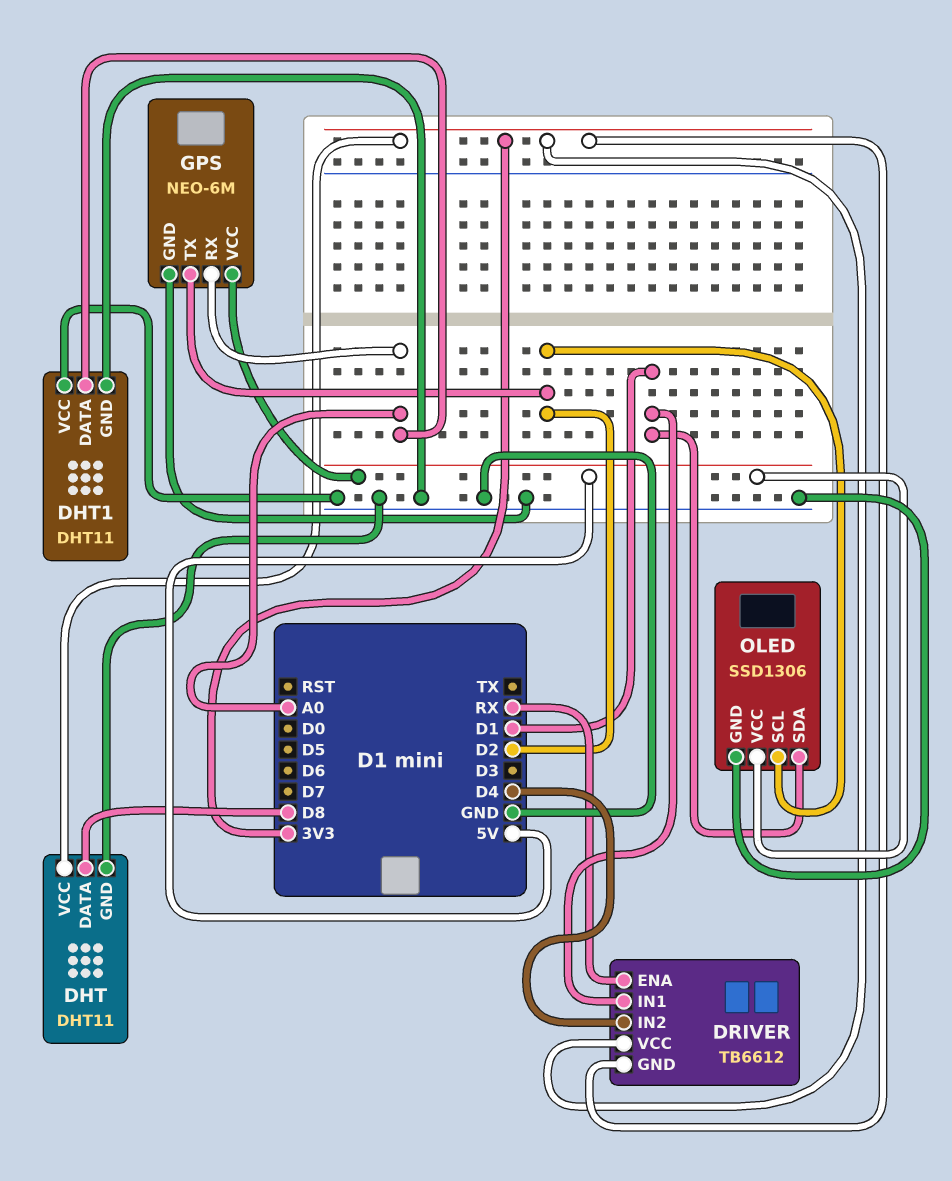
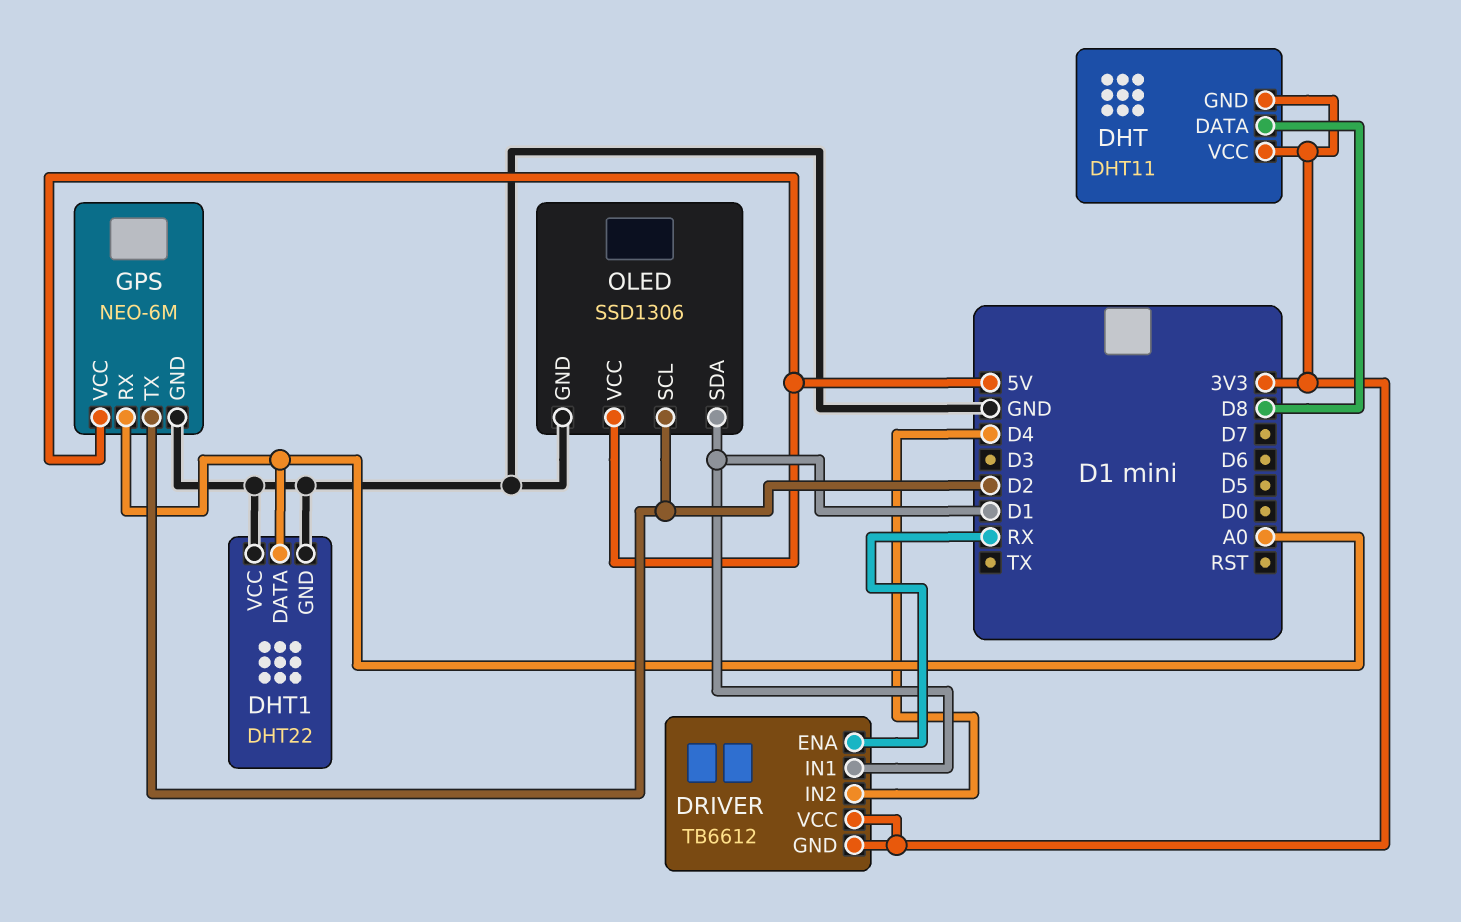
DHT pin GND: GND -> 3V3
DHT1: DHT11 -> DHT22

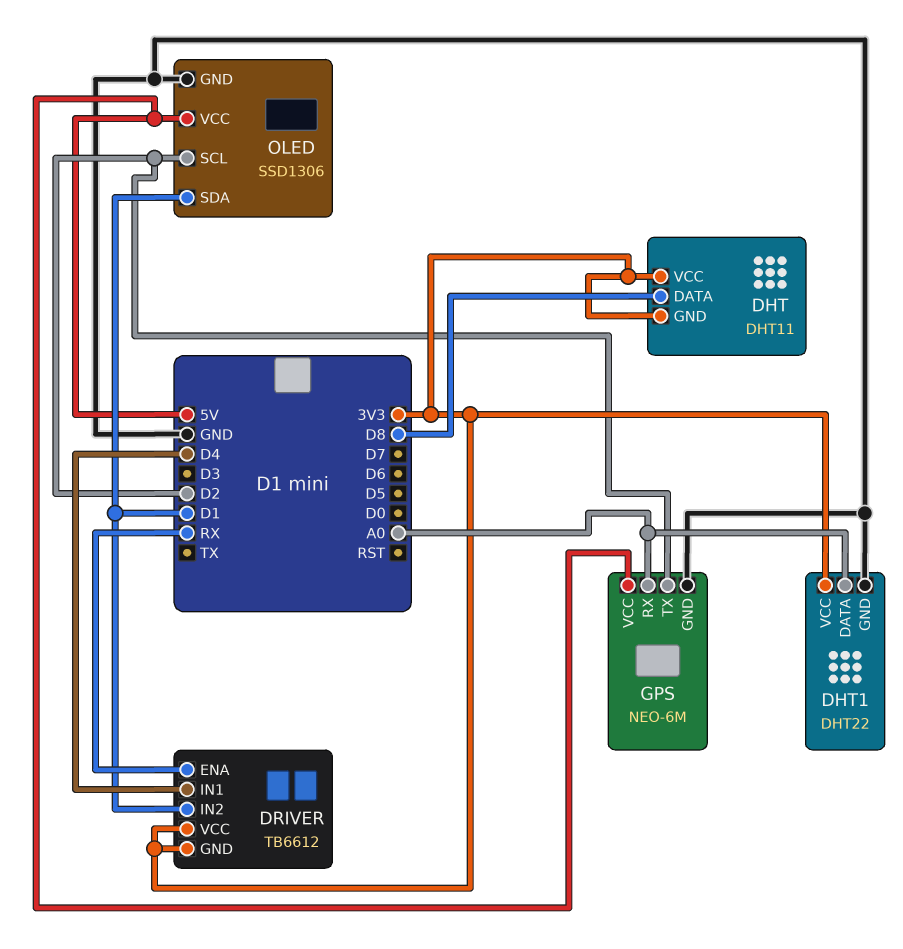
DHT1 pin VCC: GND -> 3V3
DRIVER pin IN1: D1 -> D4
DRIVER pin IN2: D4 -> D1

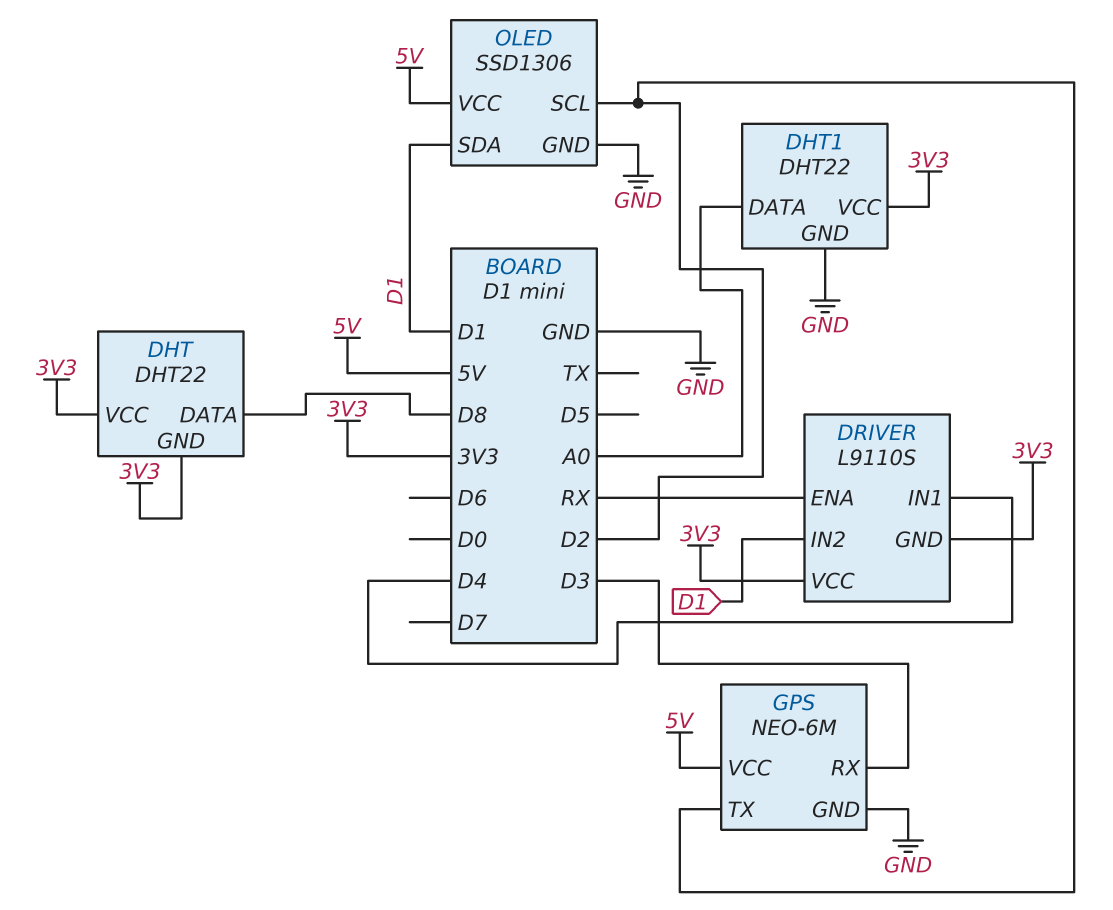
DHT: DHT11 -> DHT22
DRIVER: TB6612 -> L9110S
GPS pin RX: A0 -> D3

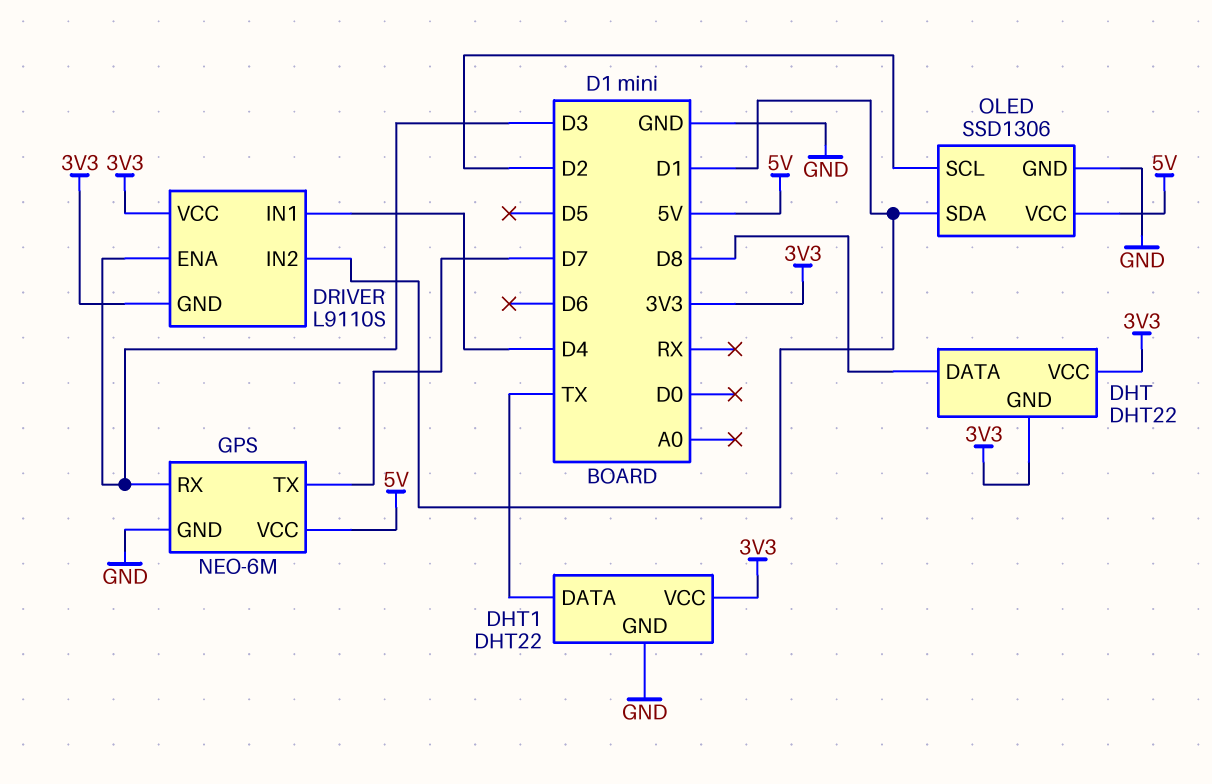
DHT1 pin DATA: A0 -> TX
DRIVER pin ENA: RX -> D3
GPS pin TX: D2 -> D7

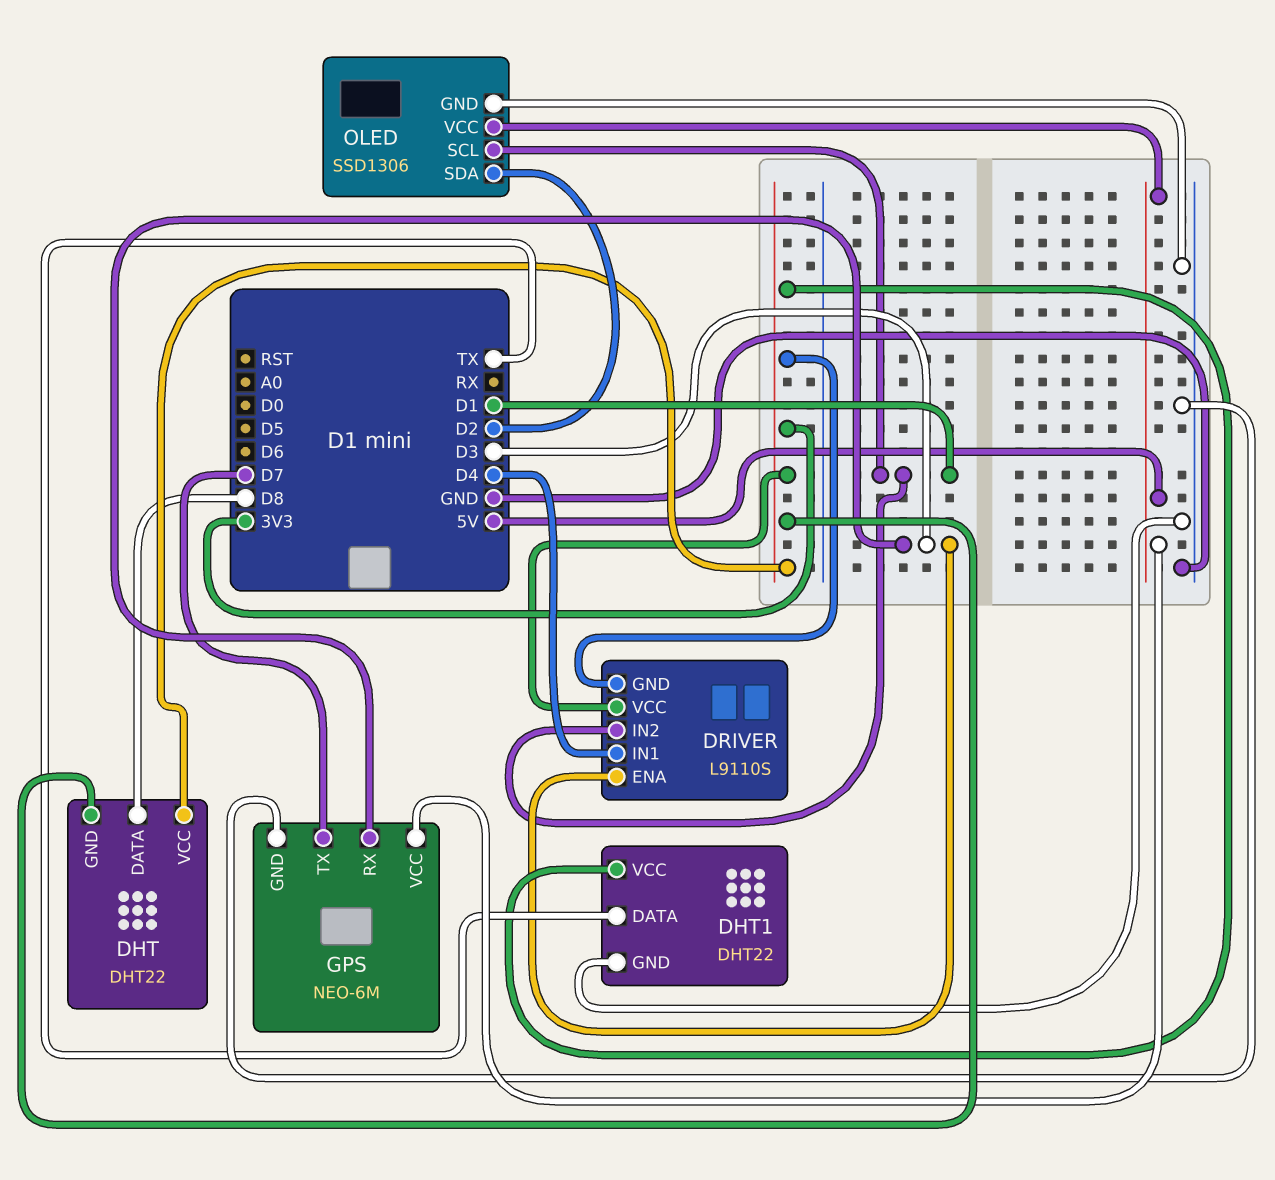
OLED pin SCL: D2 -> D1
OLED pin SDA: D1 -> D2

